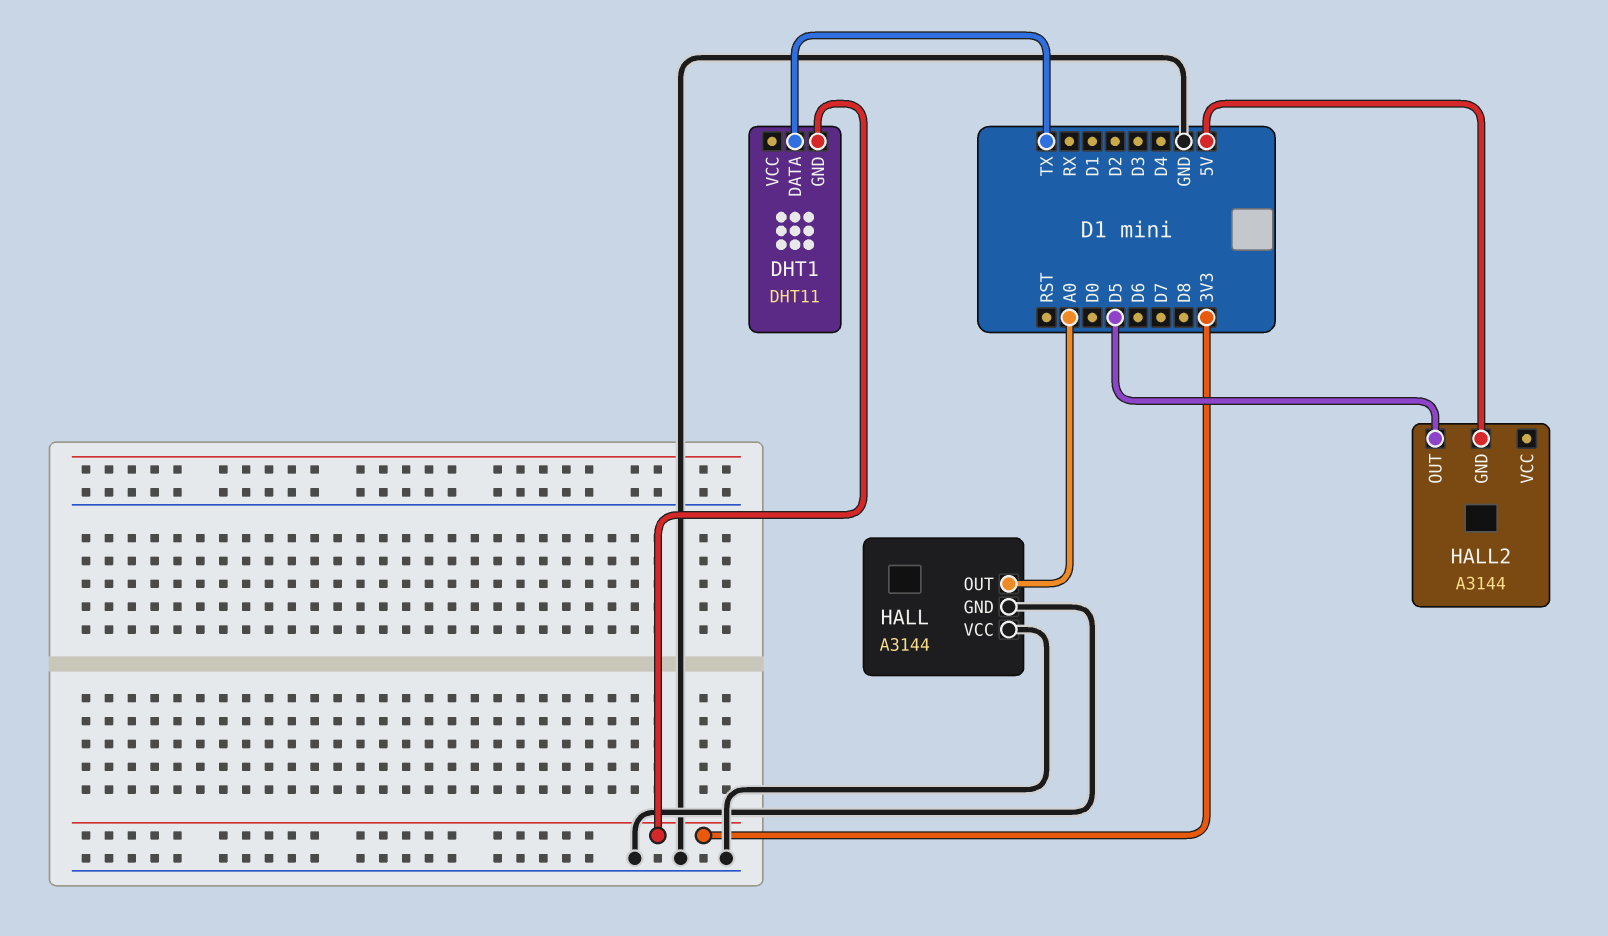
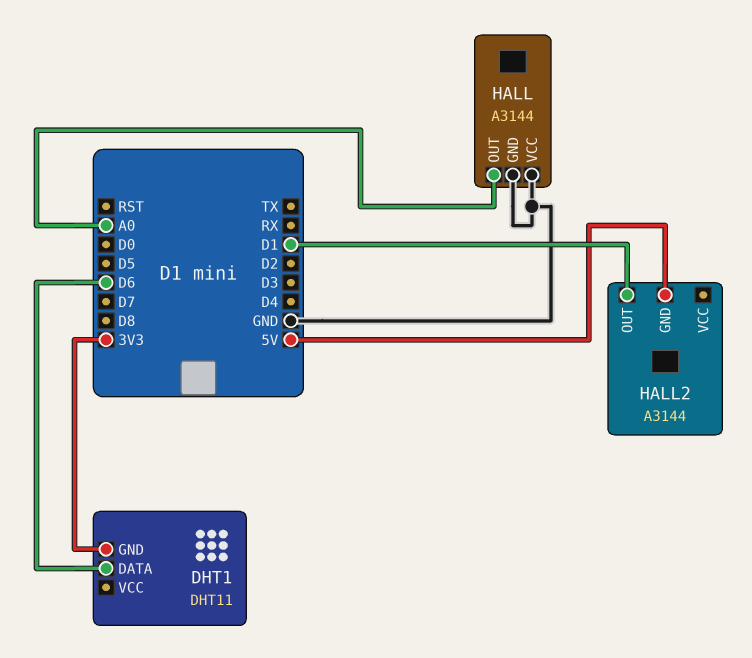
DHT1 pin DATA: TX -> D6
HALL2 pin OUT: D5 -> D1

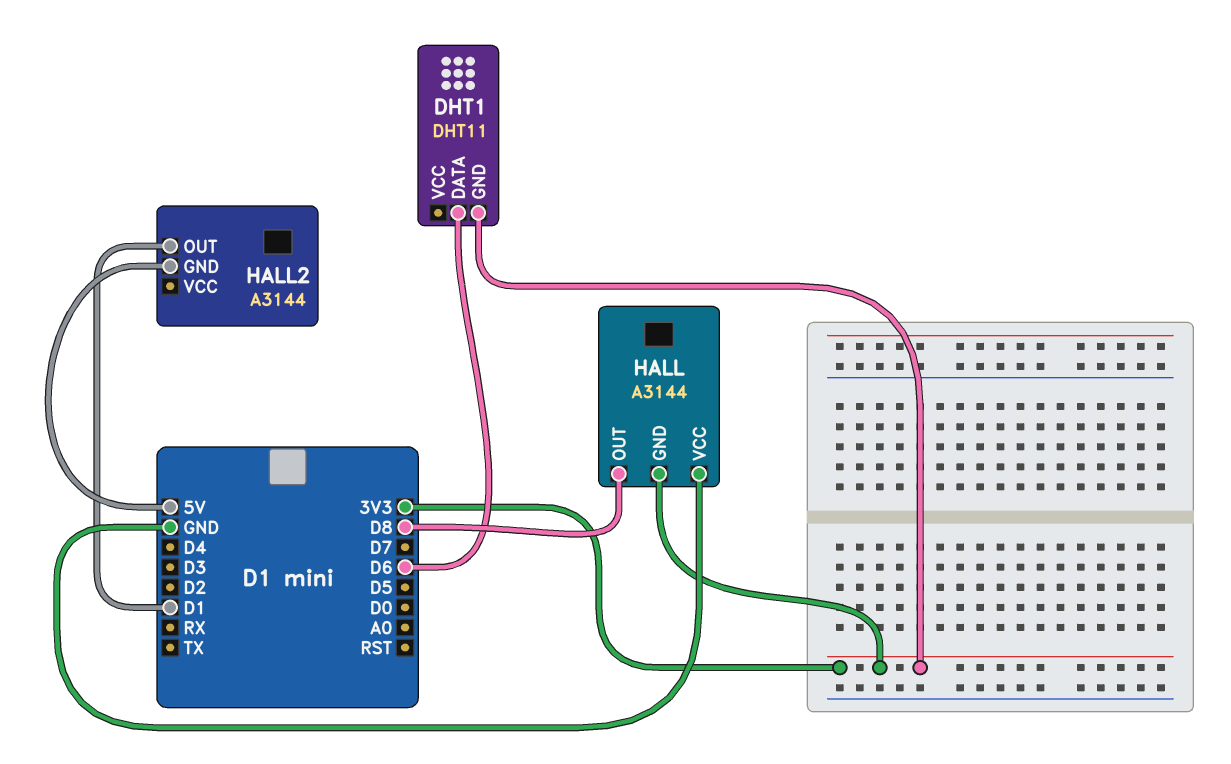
HALL pin GND: GND -> 3V3
HALL pin OUT: A0 -> D8

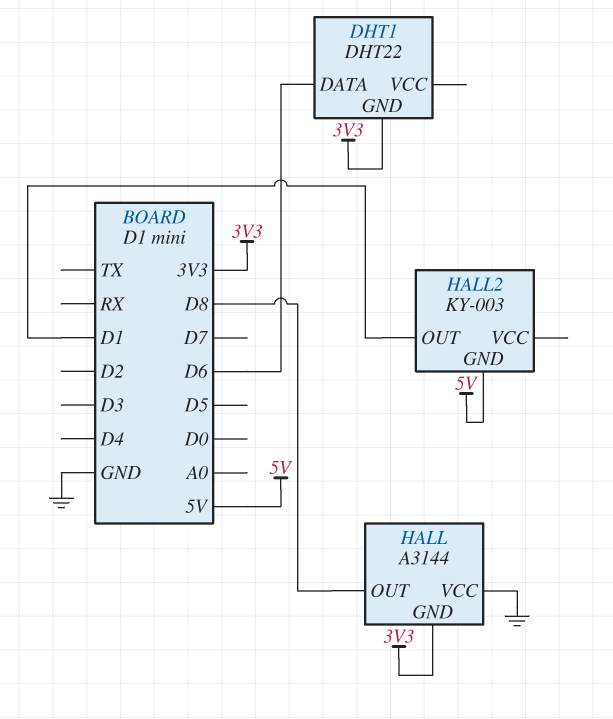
DHT1: DHT11 -> DHT22
HALL2: A3144 -> KY-003

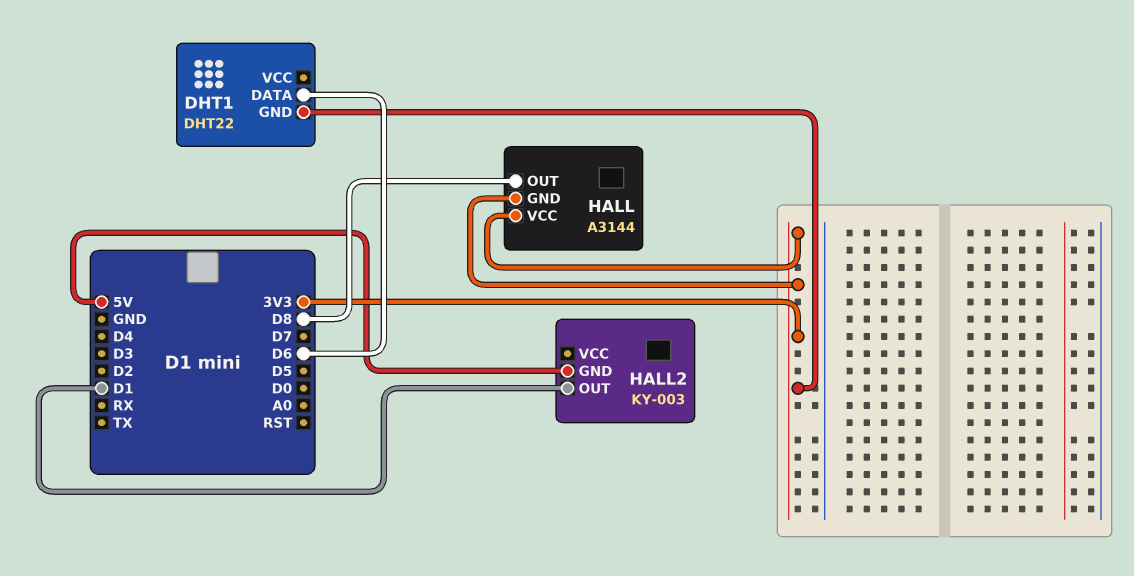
HALL pin VCC: GND -> 3V3

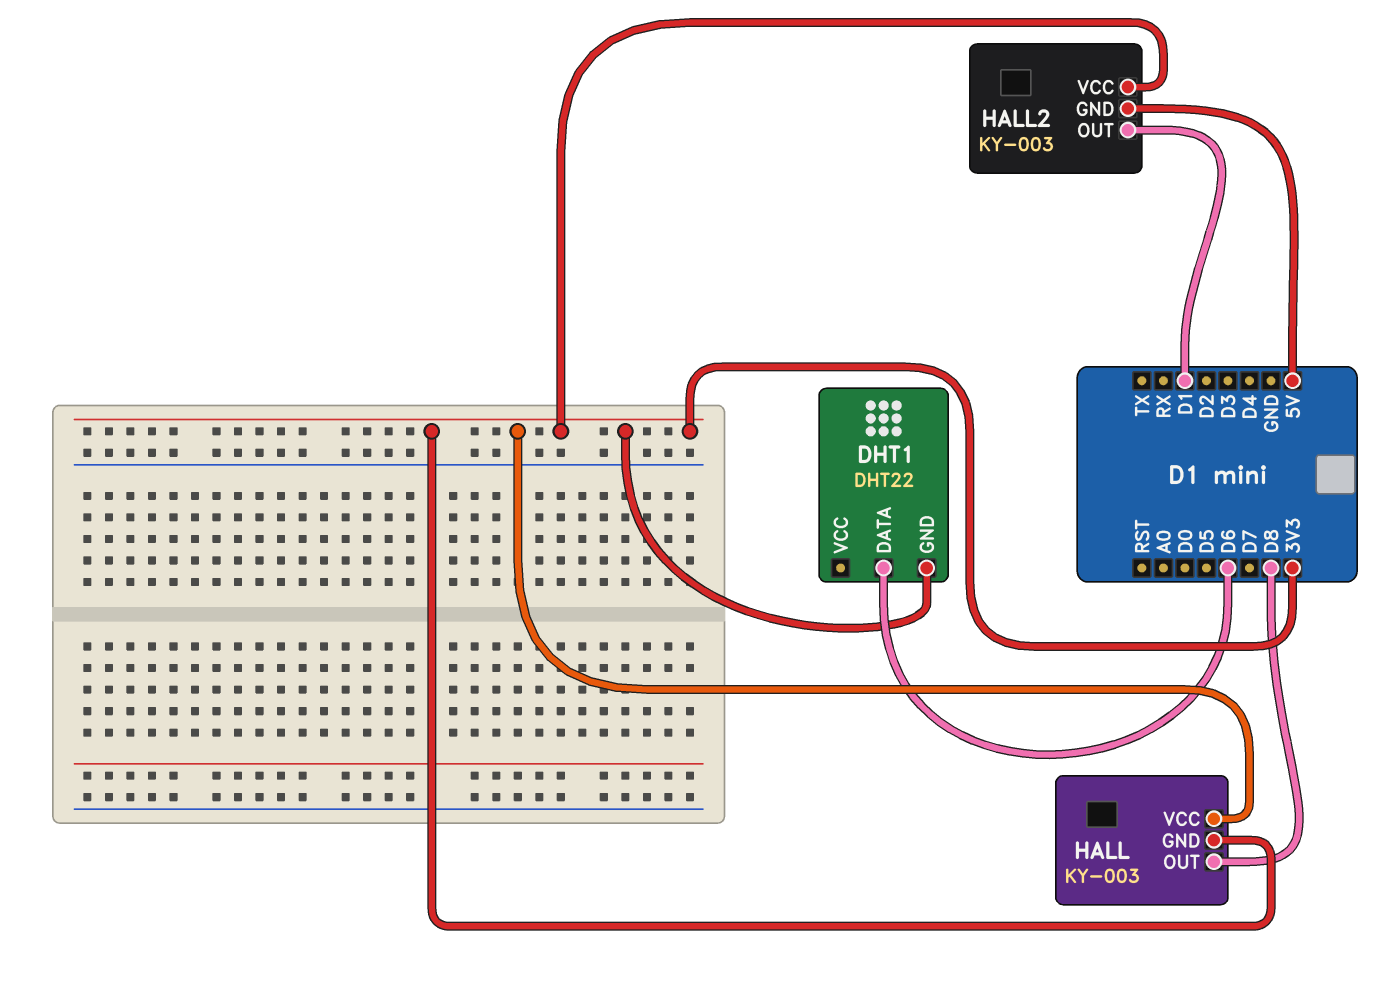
HALL: A3144 -> KY-003
HALL2 pin VCC: none -> 3V3

